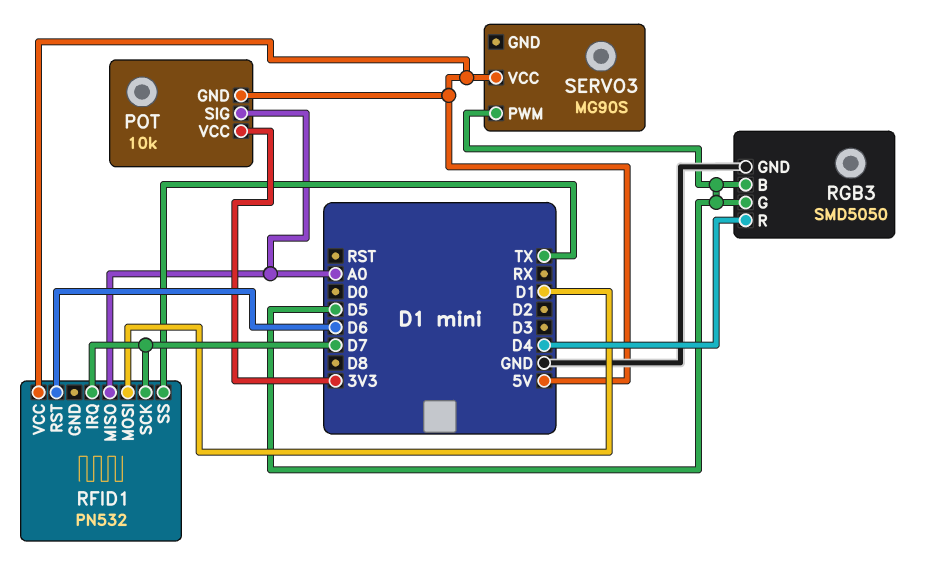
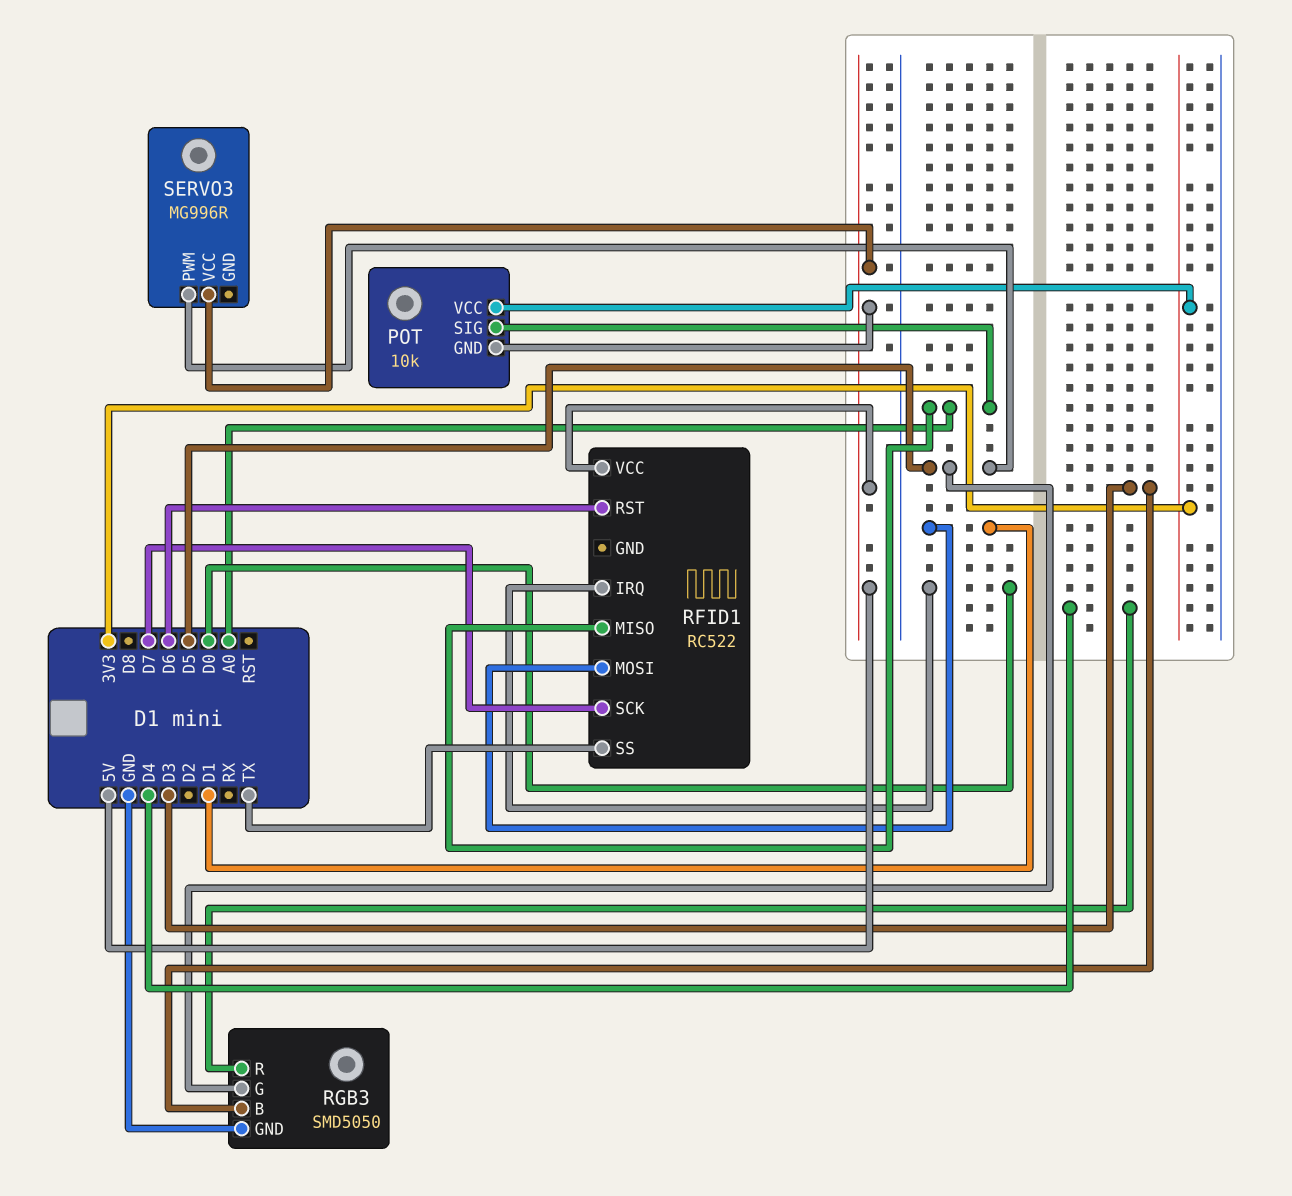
RFID1: PN532 -> RC522
RFID1 pin IRQ: D7 -> D0
RGB3 pin B: D5 -> D3
SERVO3: MG90S -> MG996R

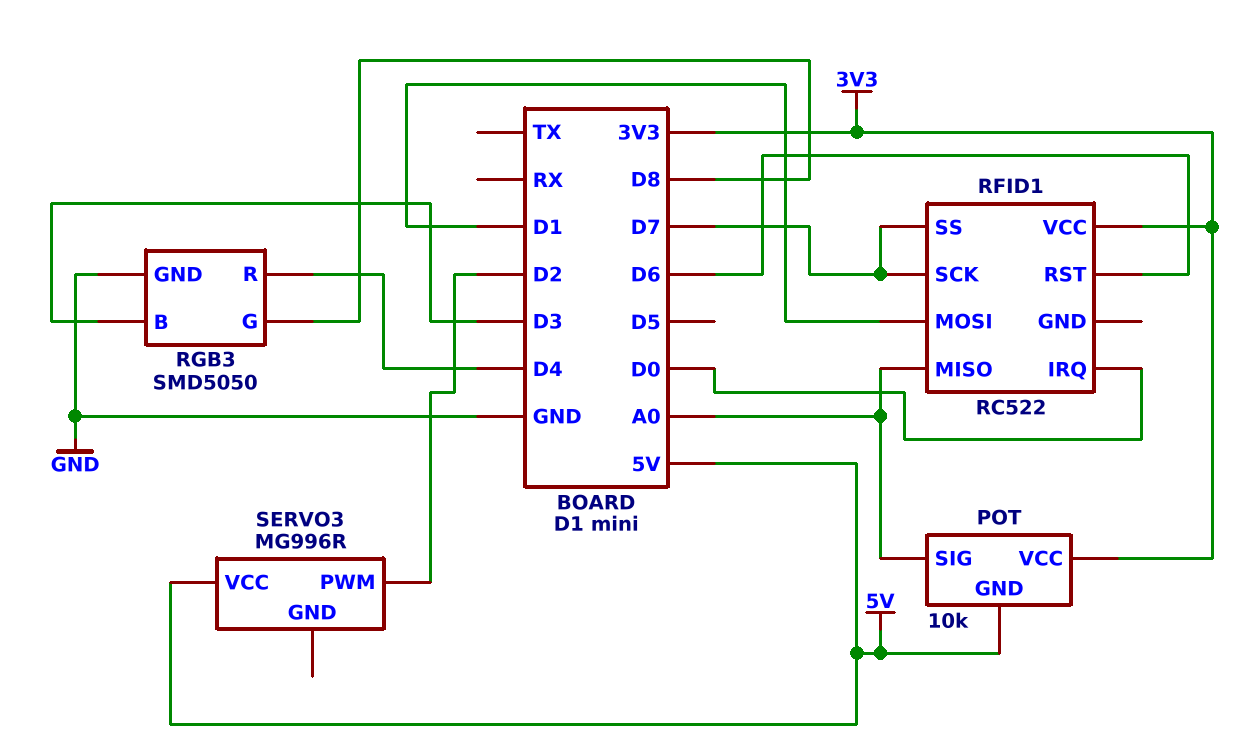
RFID1 pin SS: TX -> D7
RFID1 pin VCC: 5V -> 3V3
RGB3 pin G: D5 -> D8
SERVO3 pin PWM: D5 -> D2

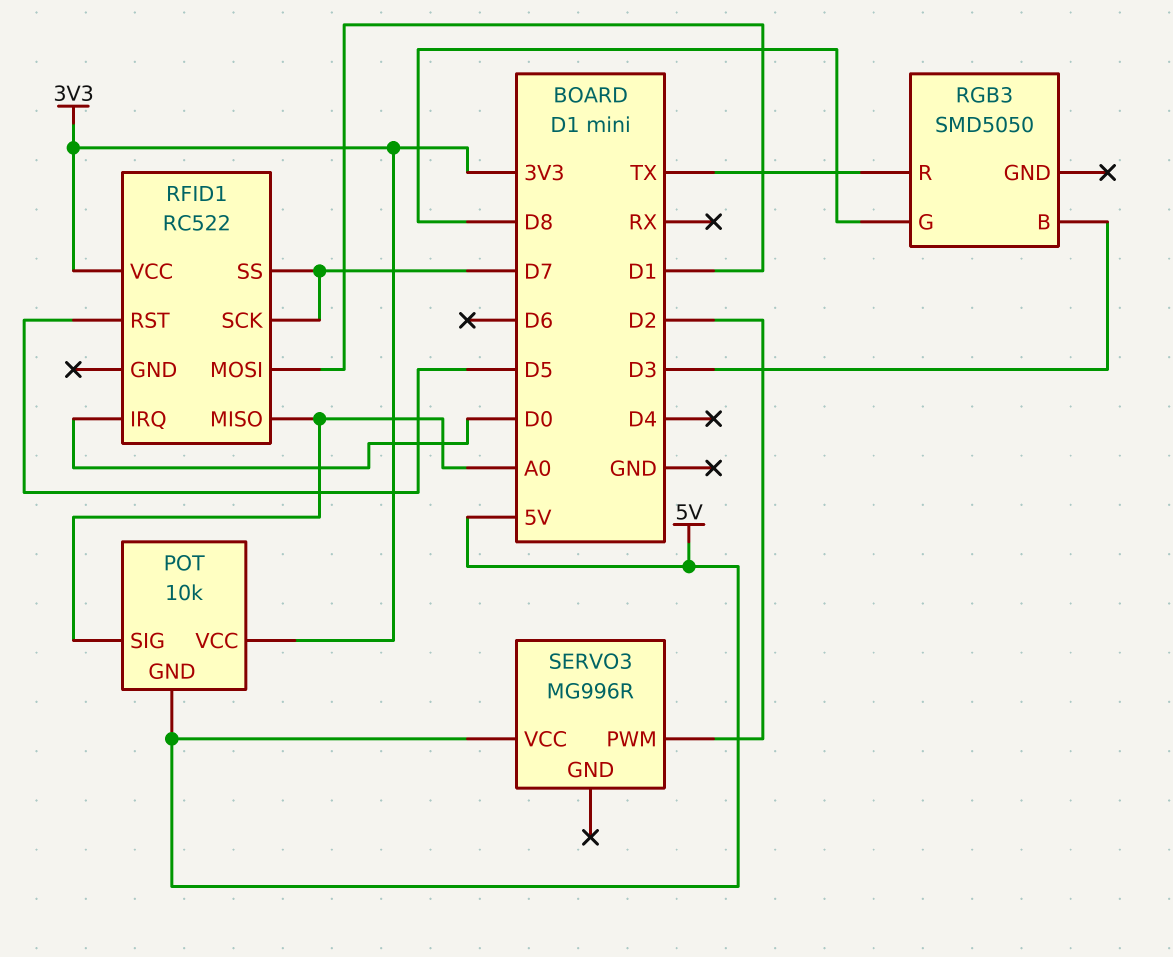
RFID1 pin RST: D6 -> D5
RGB3 pin GND: GND -> none
RGB3 pin R: D4 -> TX

